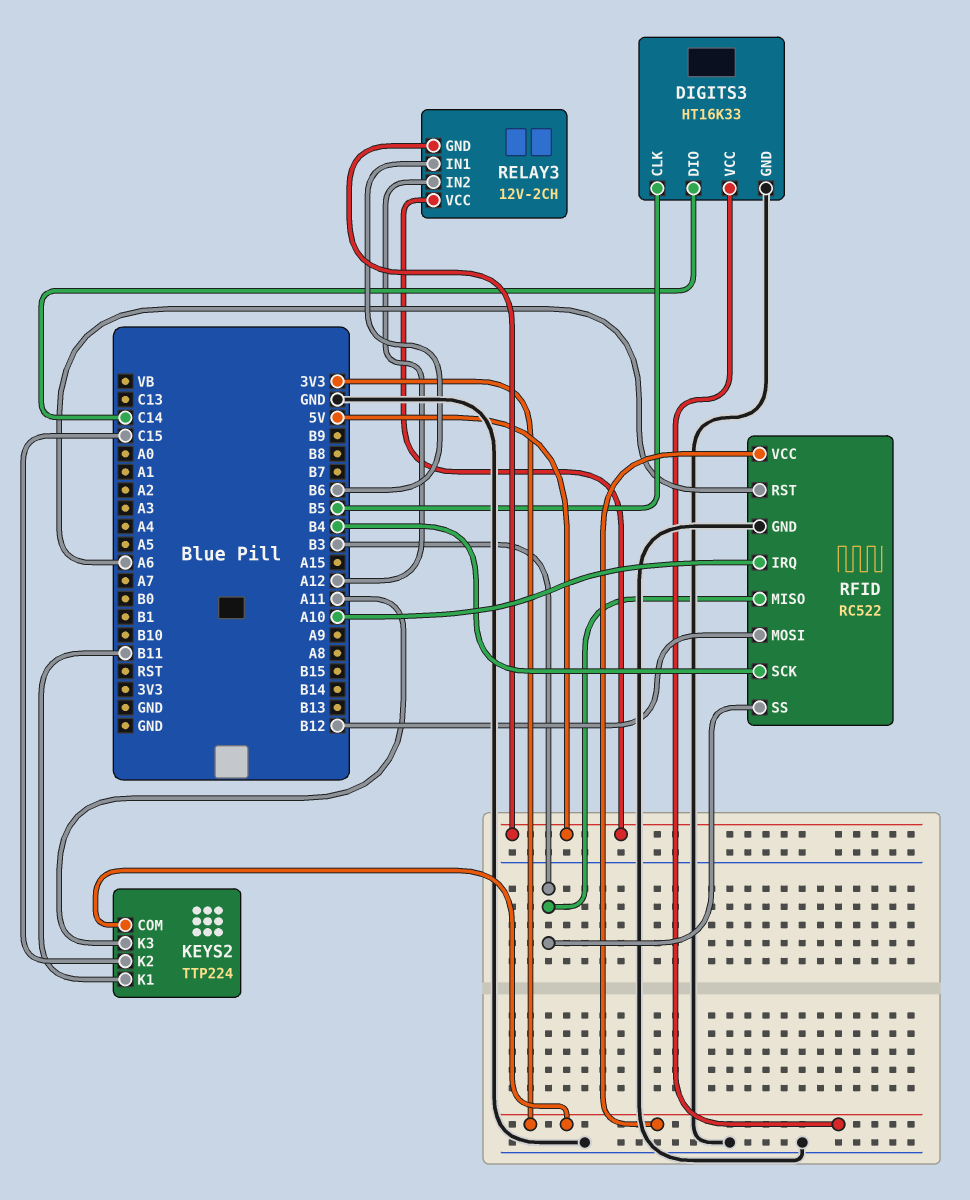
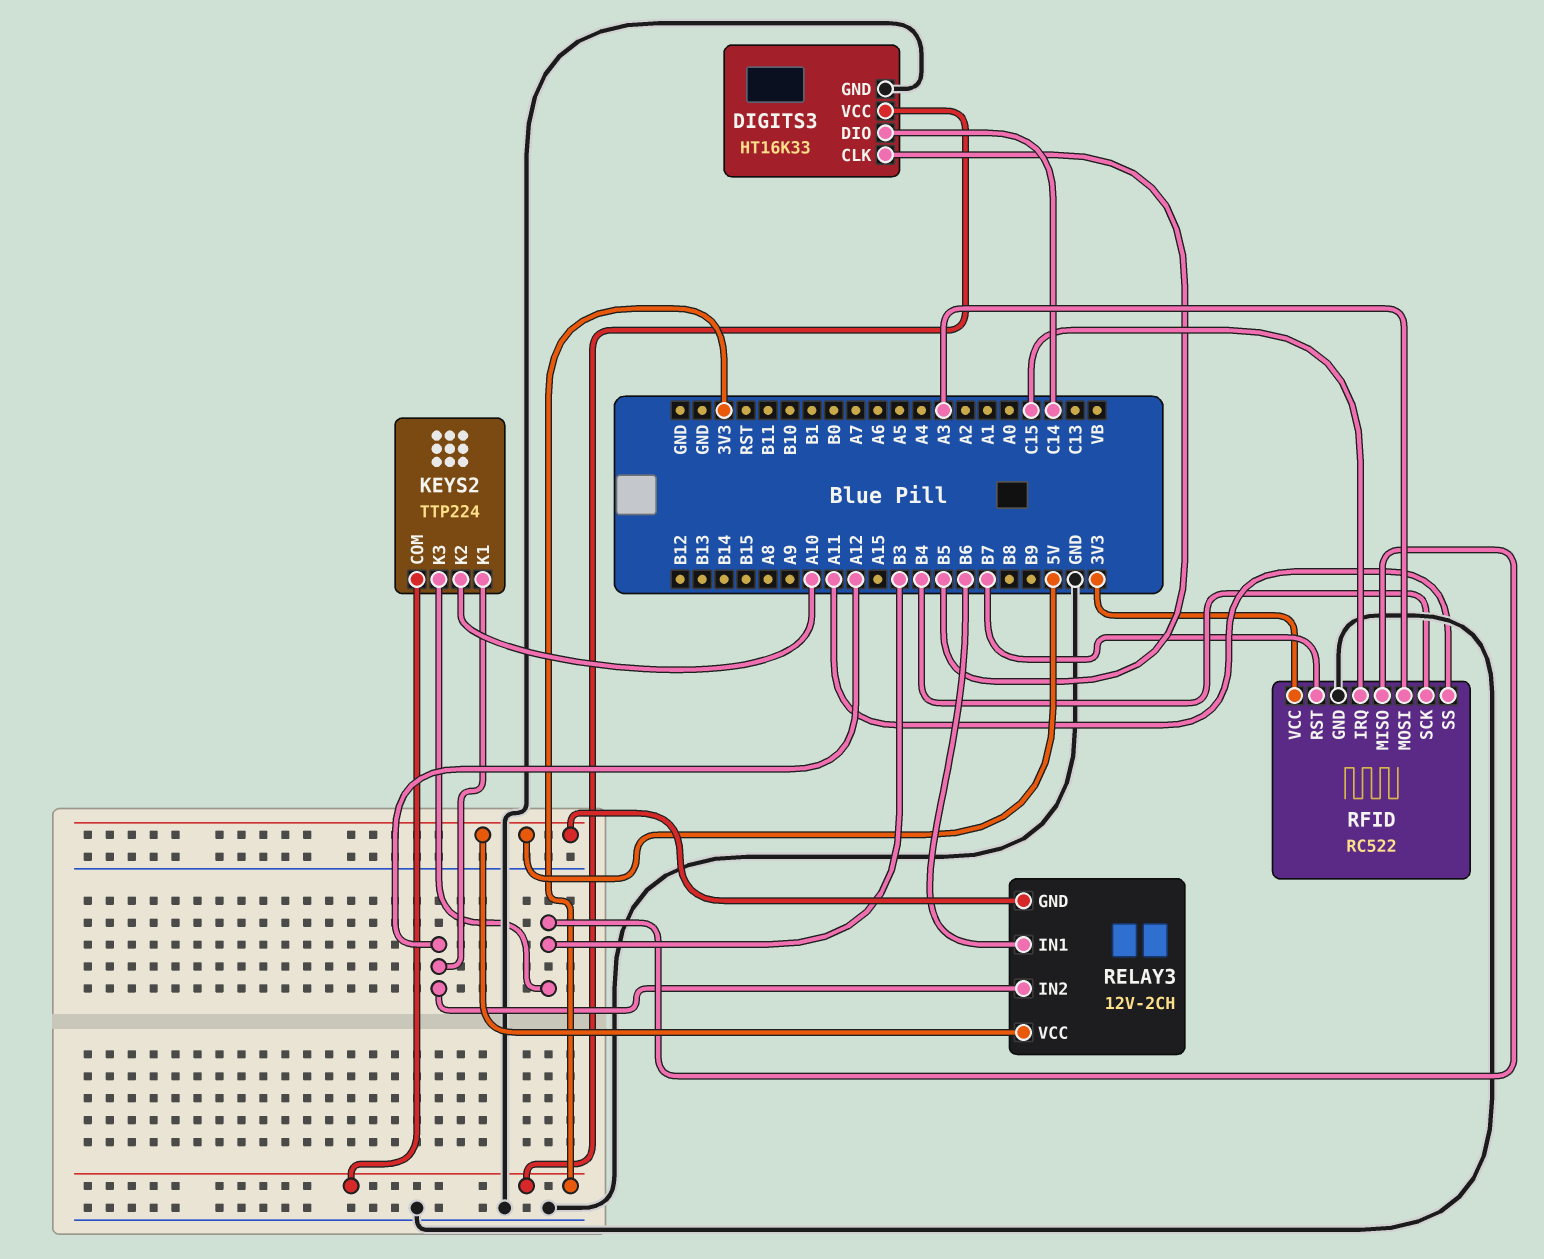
KEYS2 pin K1: B11 -> A12
KEYS2 pin K2: C15 -> A10
KEYS2 pin K3: A11 -> B3
RFID pin IRQ: A10 -> C15
RFID pin MOSI: B12 -> A3
RFID pin RST: A6 -> B7
RFID pin SS: B3 -> A11

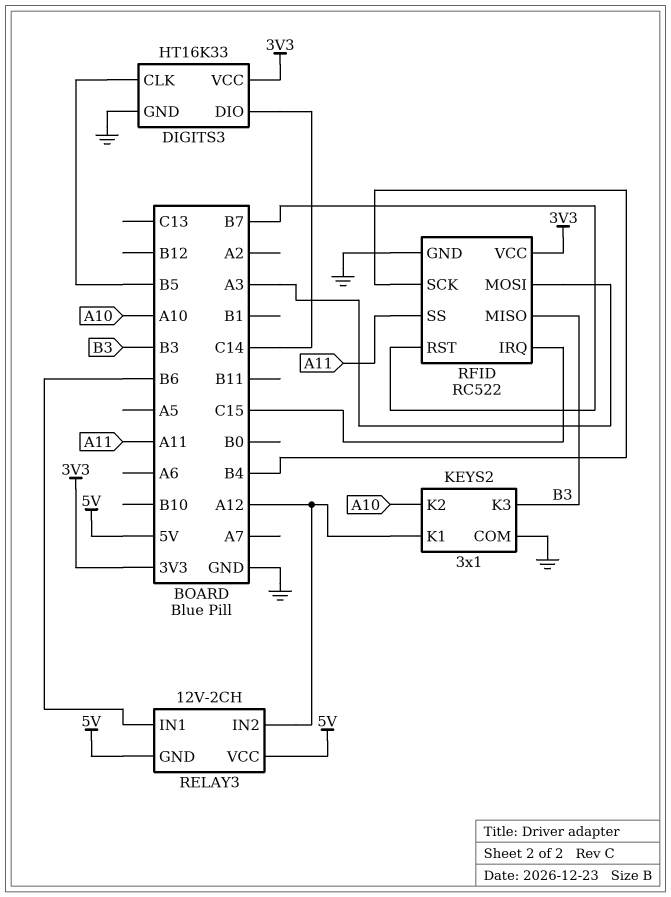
KEYS2: TTP224 -> 3x1
KEYS2 pin COM: 3V3 -> GND

